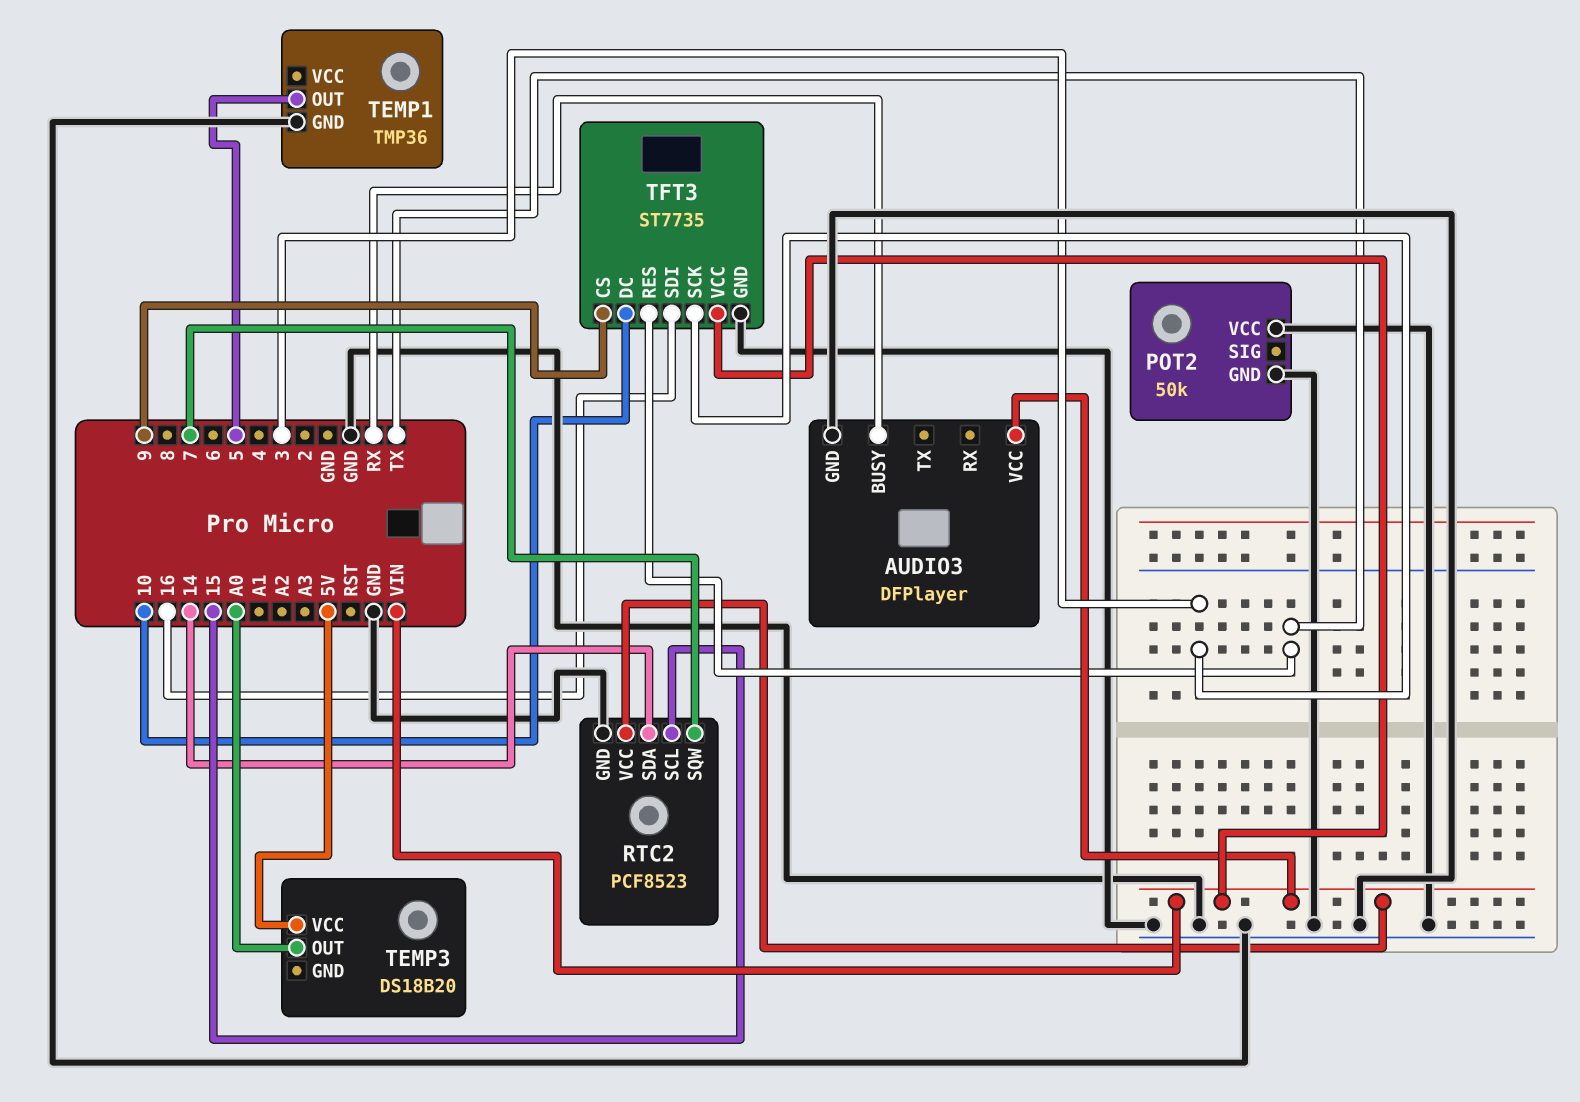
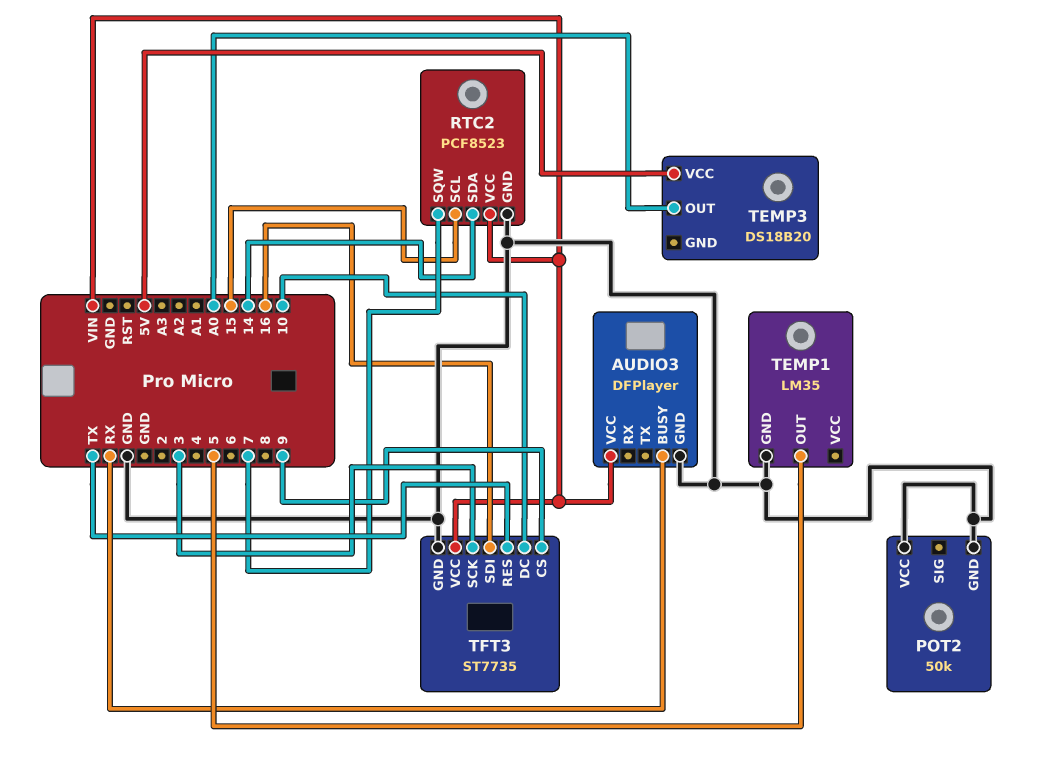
TEMP1: TMP36 -> LM35

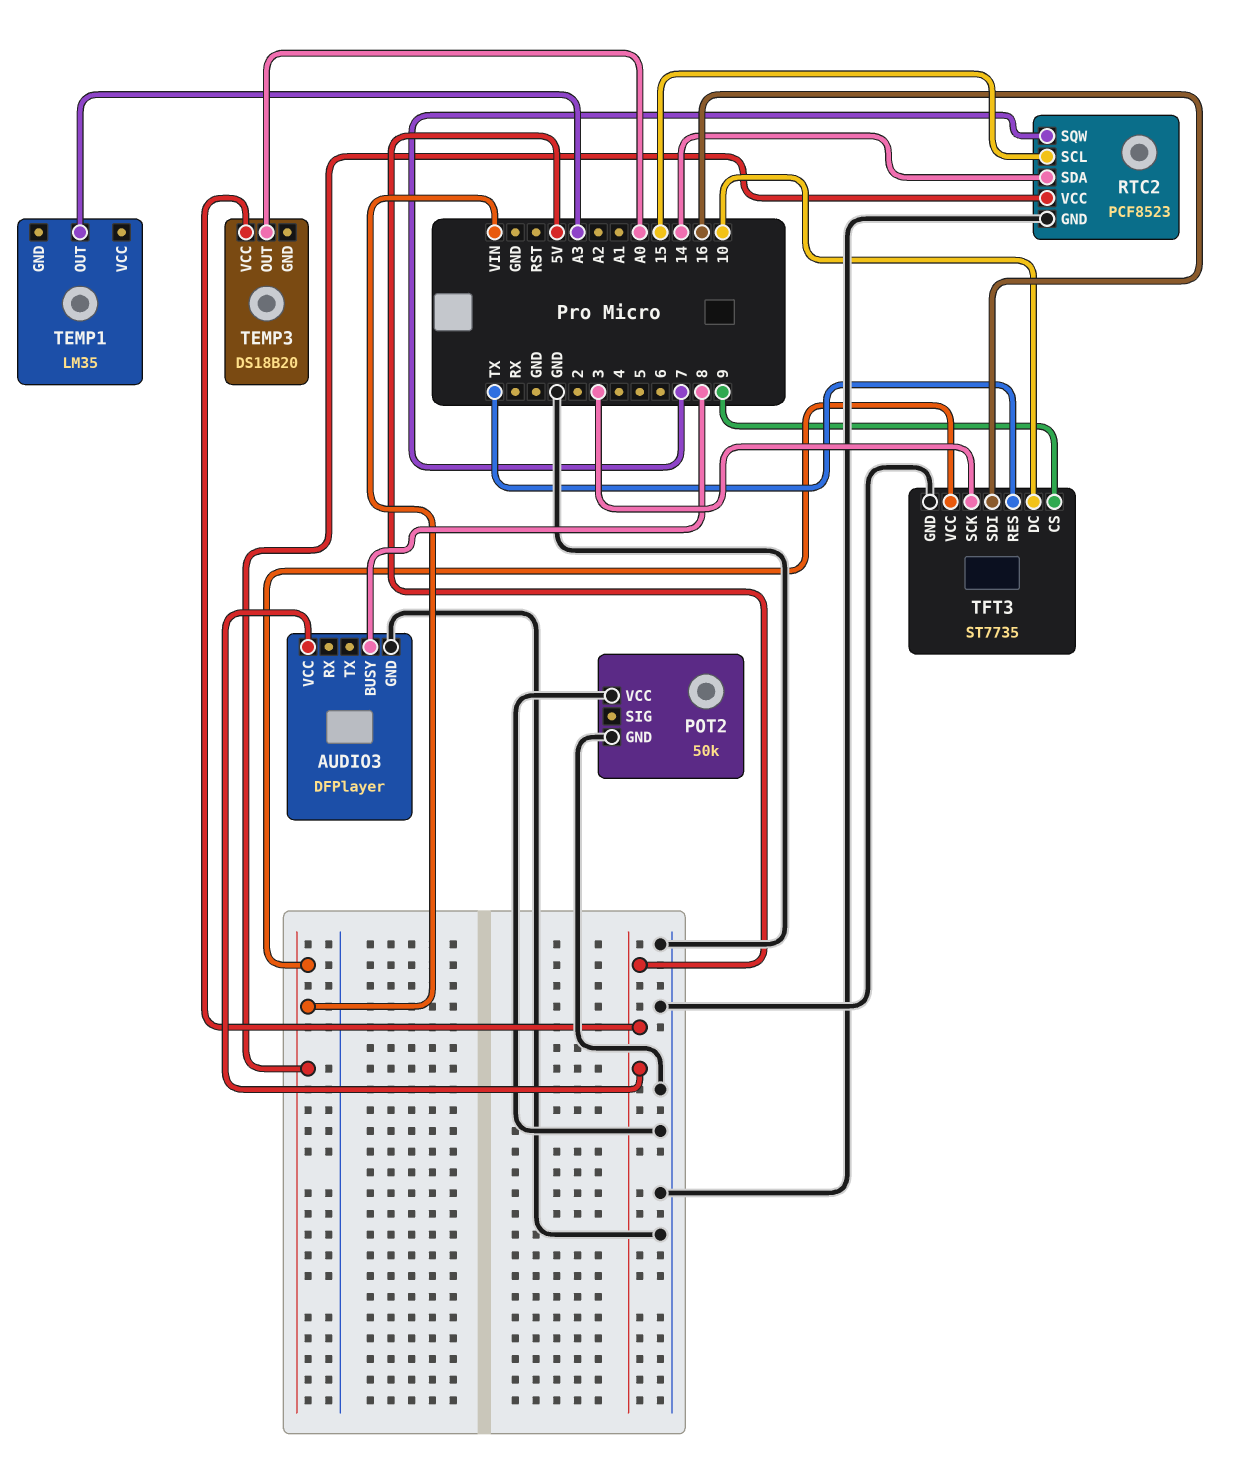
AUDIO3 pin BUSY: RX -> 8
AUDIO3 pin VCC: VIN -> 5V
TEMP1 pin GND: GND -> none
TEMP1 pin OUT: 5 -> A3

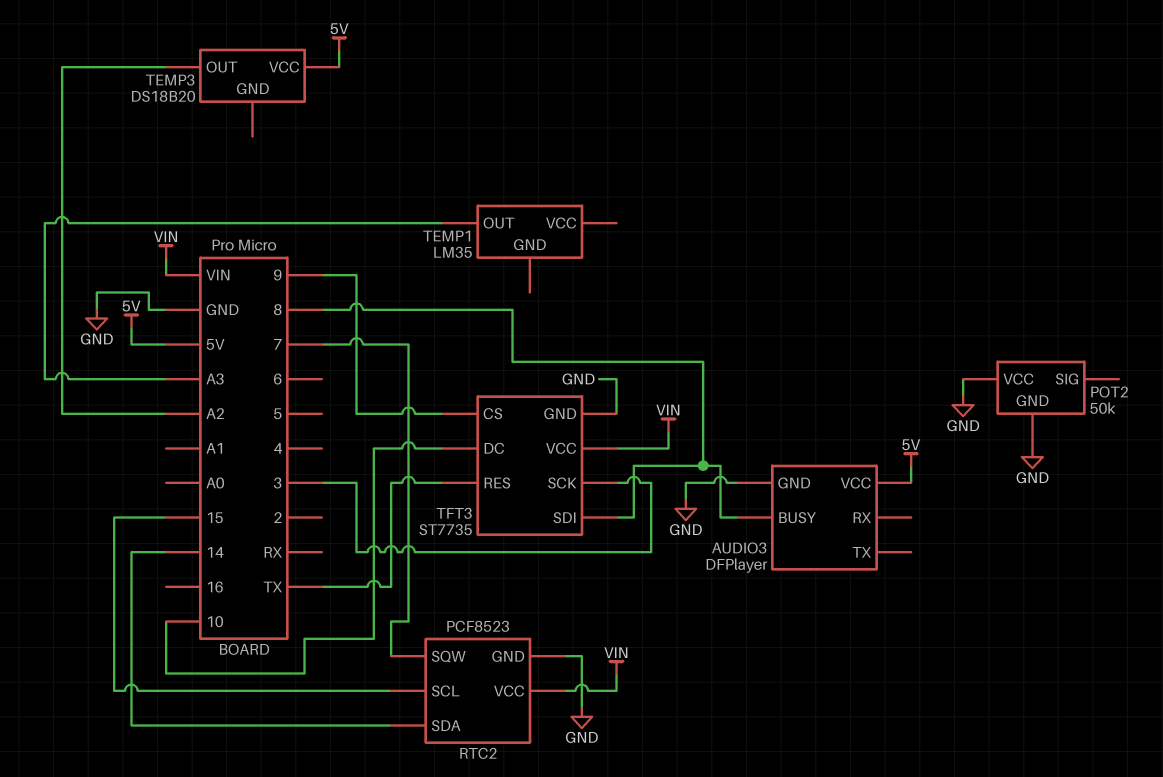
TEMP3 pin OUT: A0 -> A2
TFT3 pin SDI: 16 -> 8

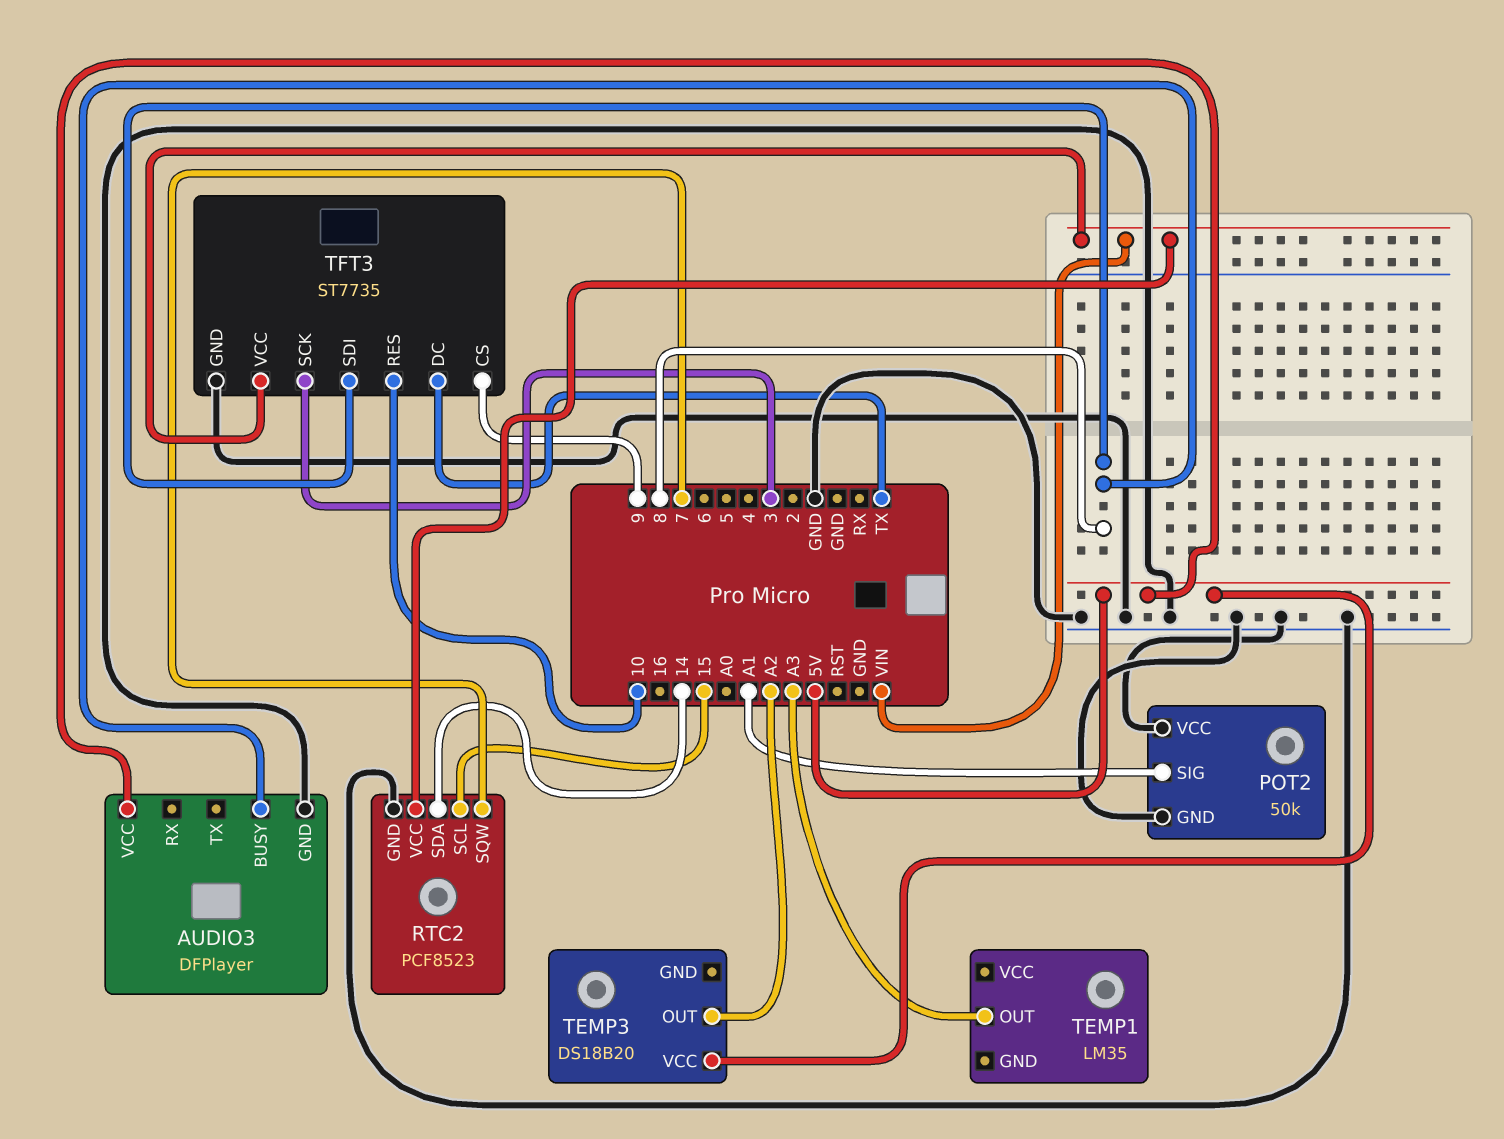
POT2 pin SIG: none -> A1
TFT3 pin DC: 10 -> TX
TFT3 pin RES: TX -> 10

